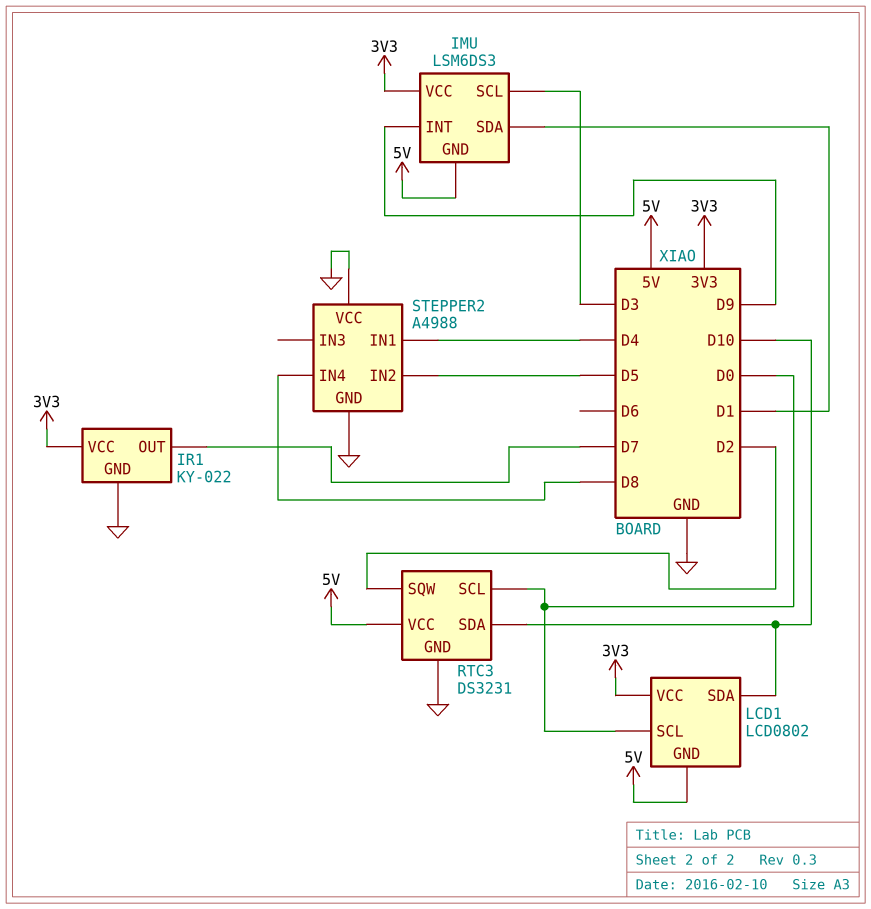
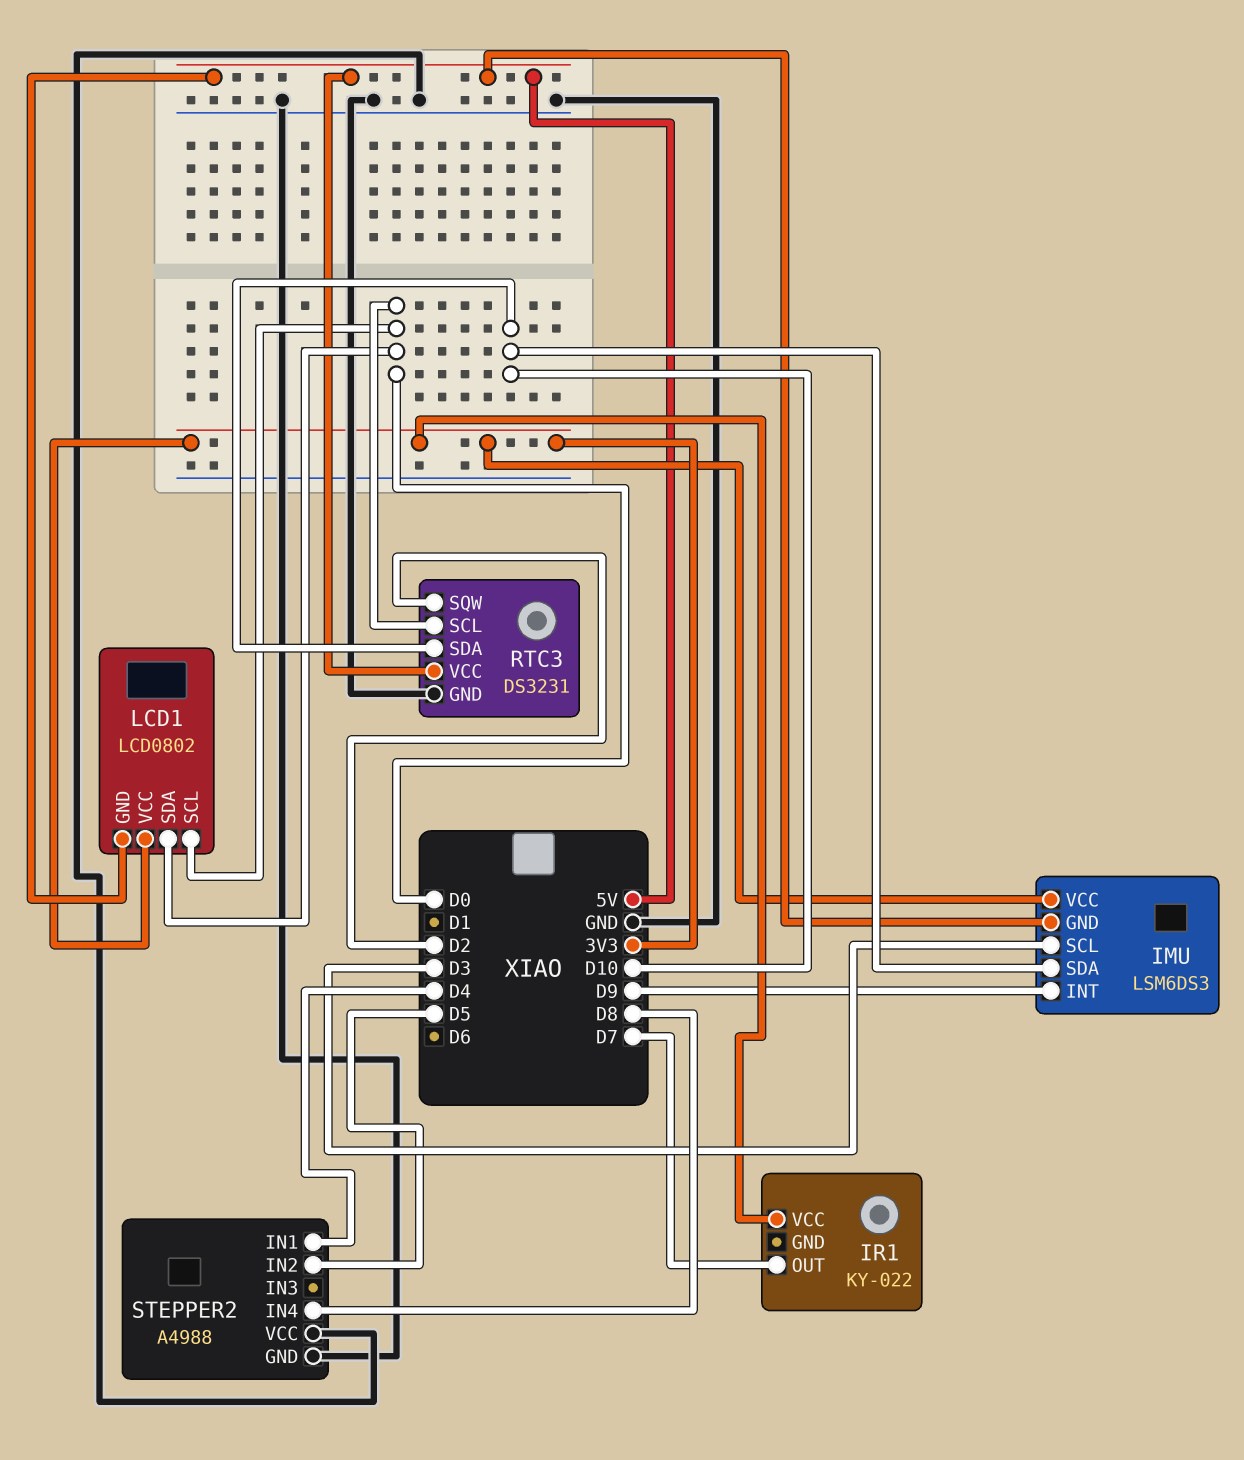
IMU pin SDA: D1 -> D10
IR1 pin GND: GND -> none
LCD1 pin SDA: D10 -> D0

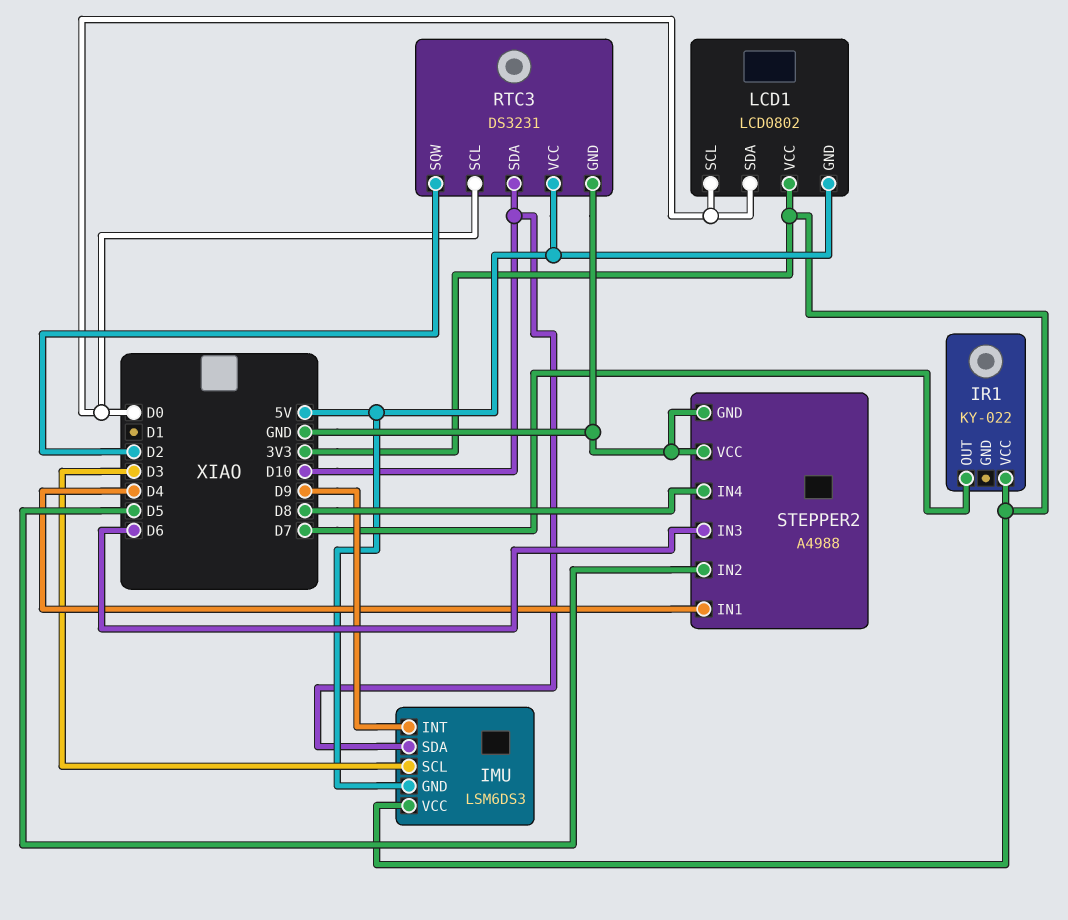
STEPPER2 pin IN3: none -> D6

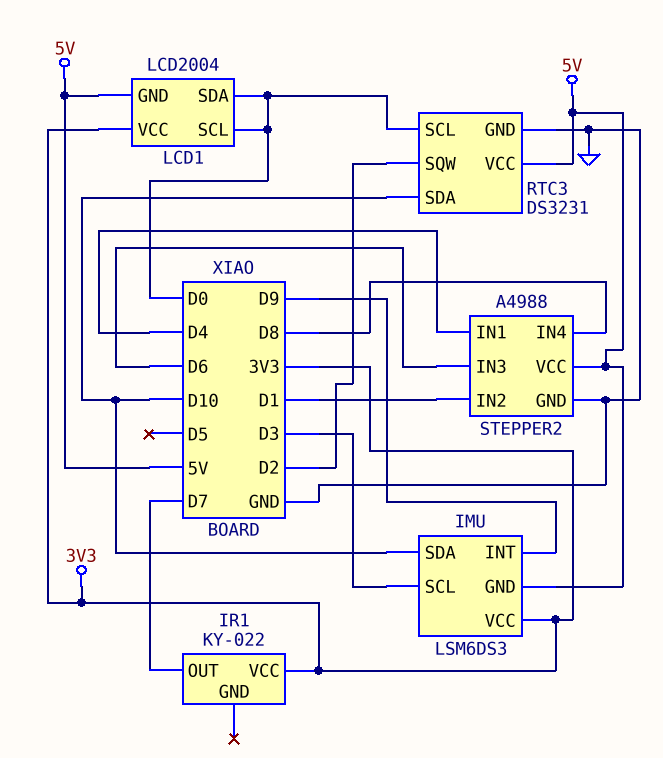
LCD1: LCD0802 -> LCD2004
STEPPER2 pin IN2: D5 -> D1
STEPPER2 pin VCC: GND -> 5V

